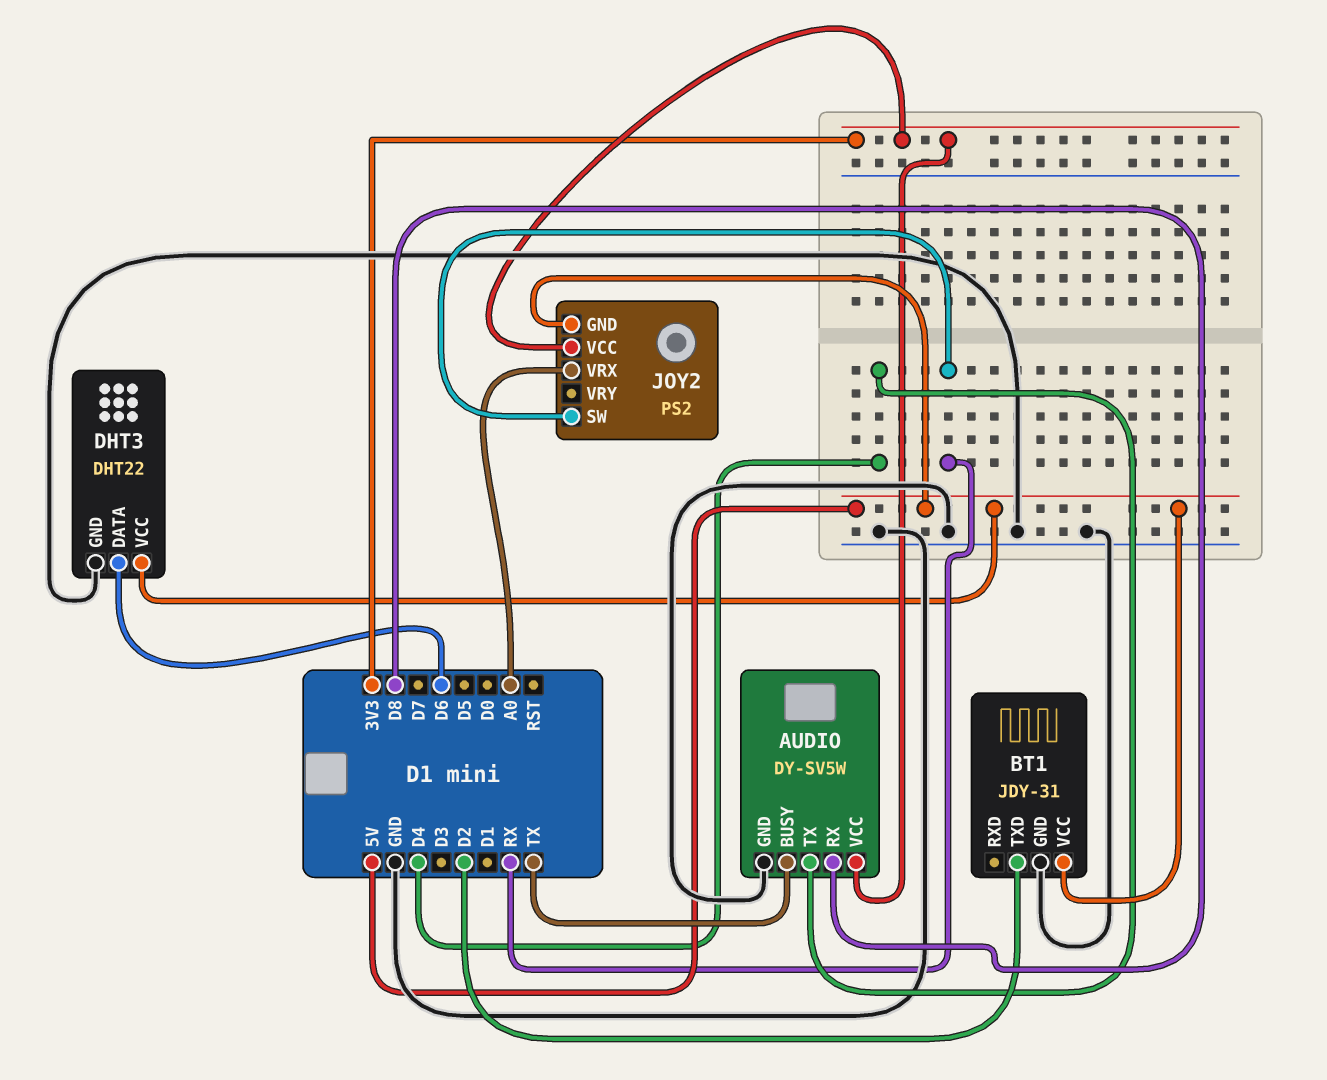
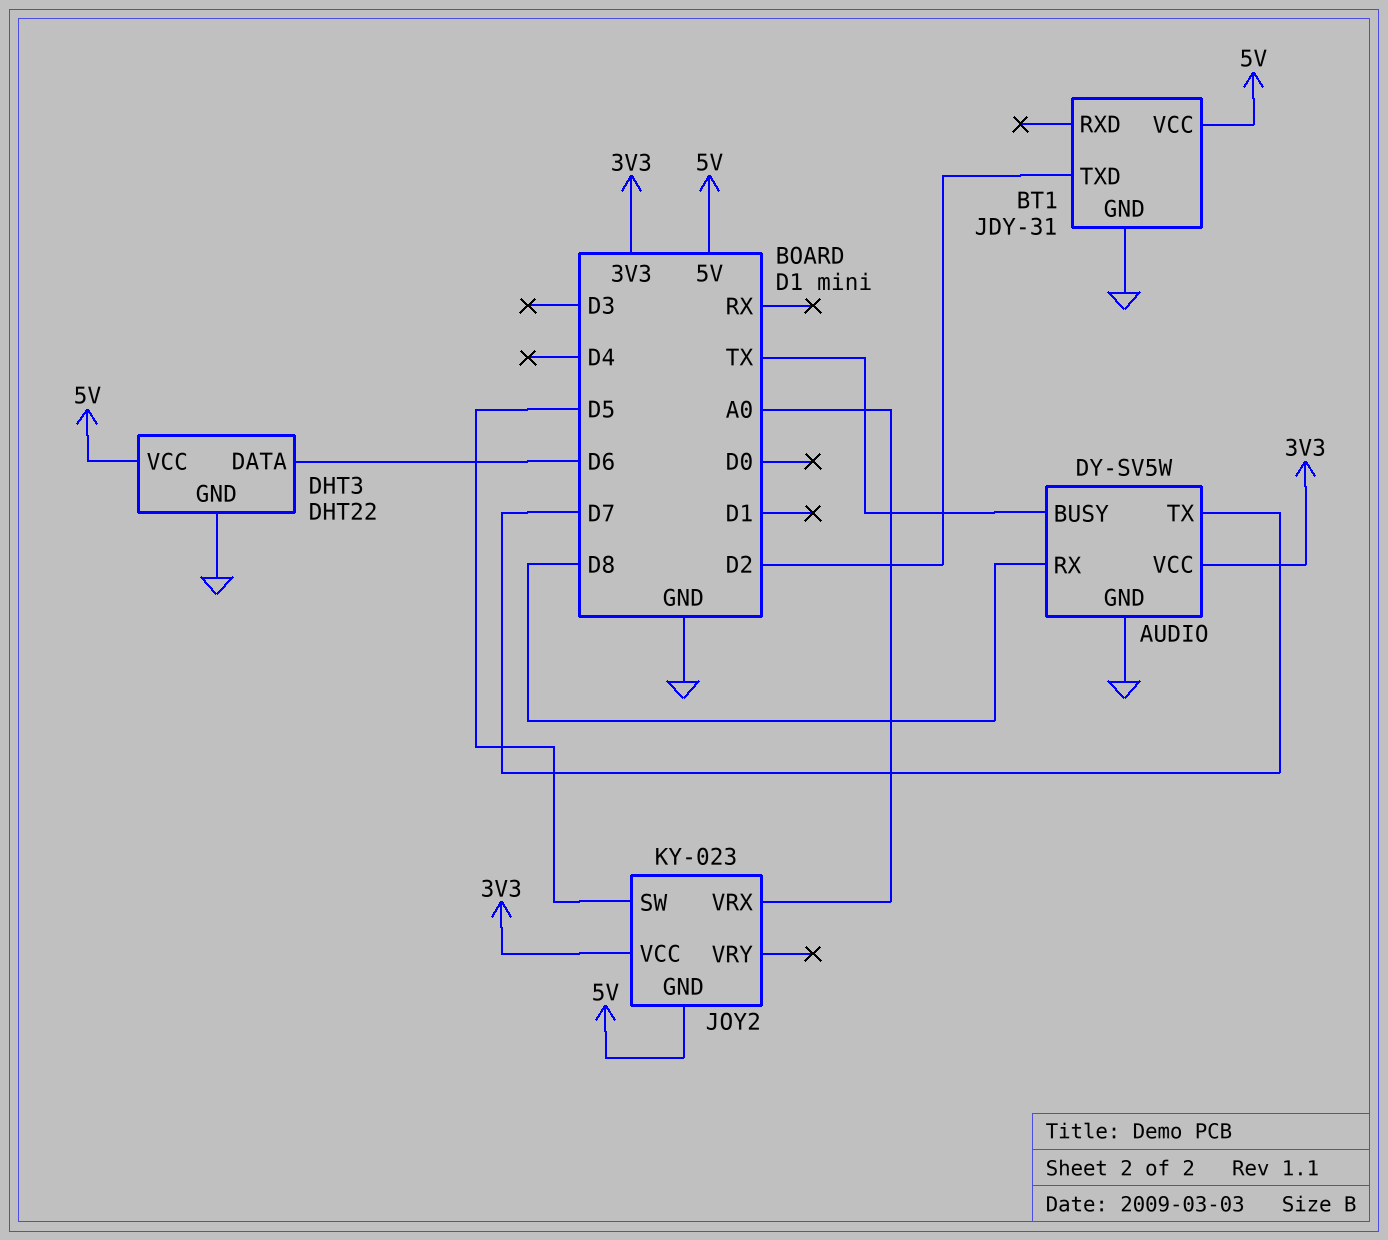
AUDIO pin TX: D4 -> D7
JOY2: PS2 -> KY-023
JOY2 pin SW: RX -> D5

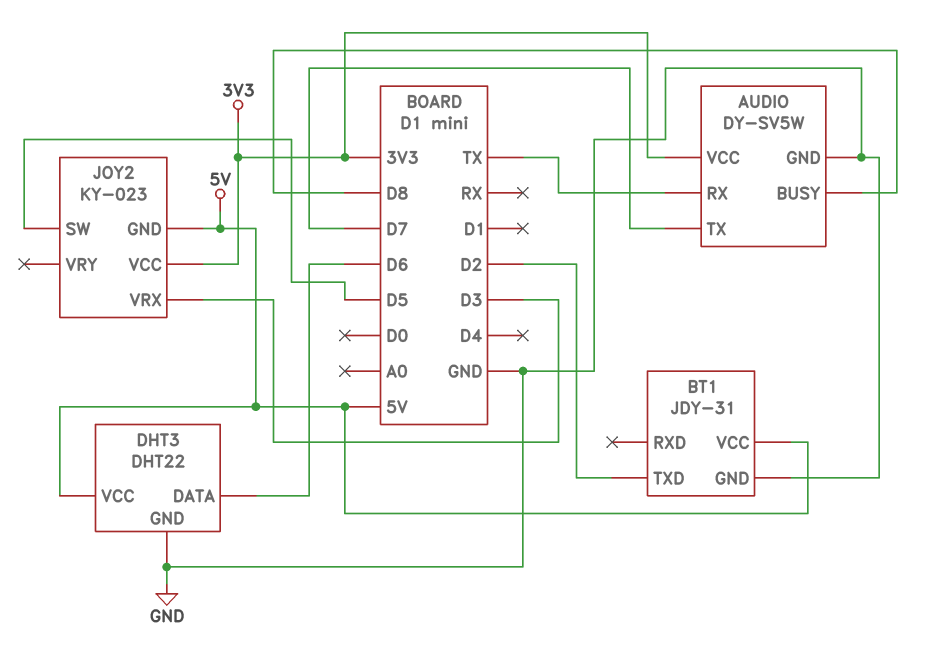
AUDIO pin BUSY: TX -> D8
AUDIO pin RX: D8 -> TX
JOY2 pin VRX: A0 -> D3

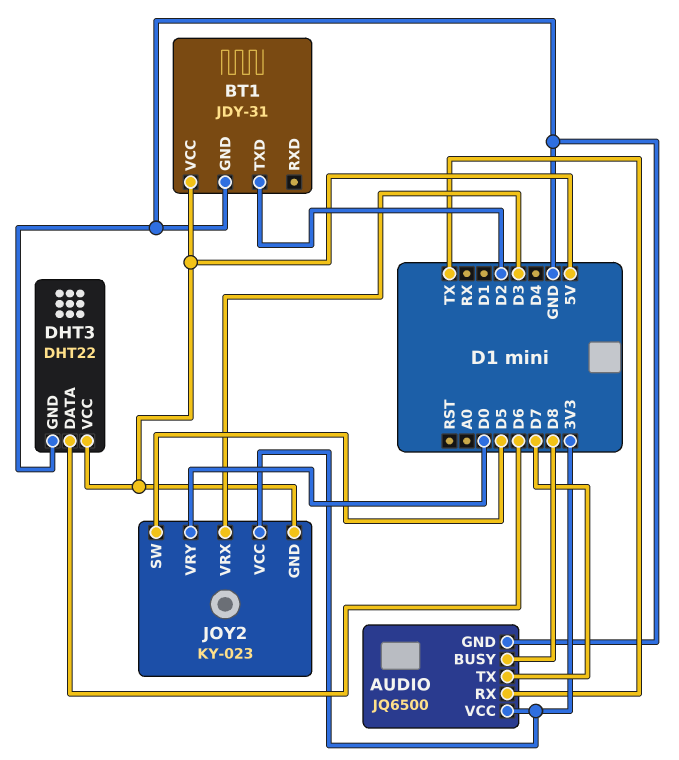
AUDIO: DY-SV5W -> JQ6500
JOY2 pin VRY: none -> D0

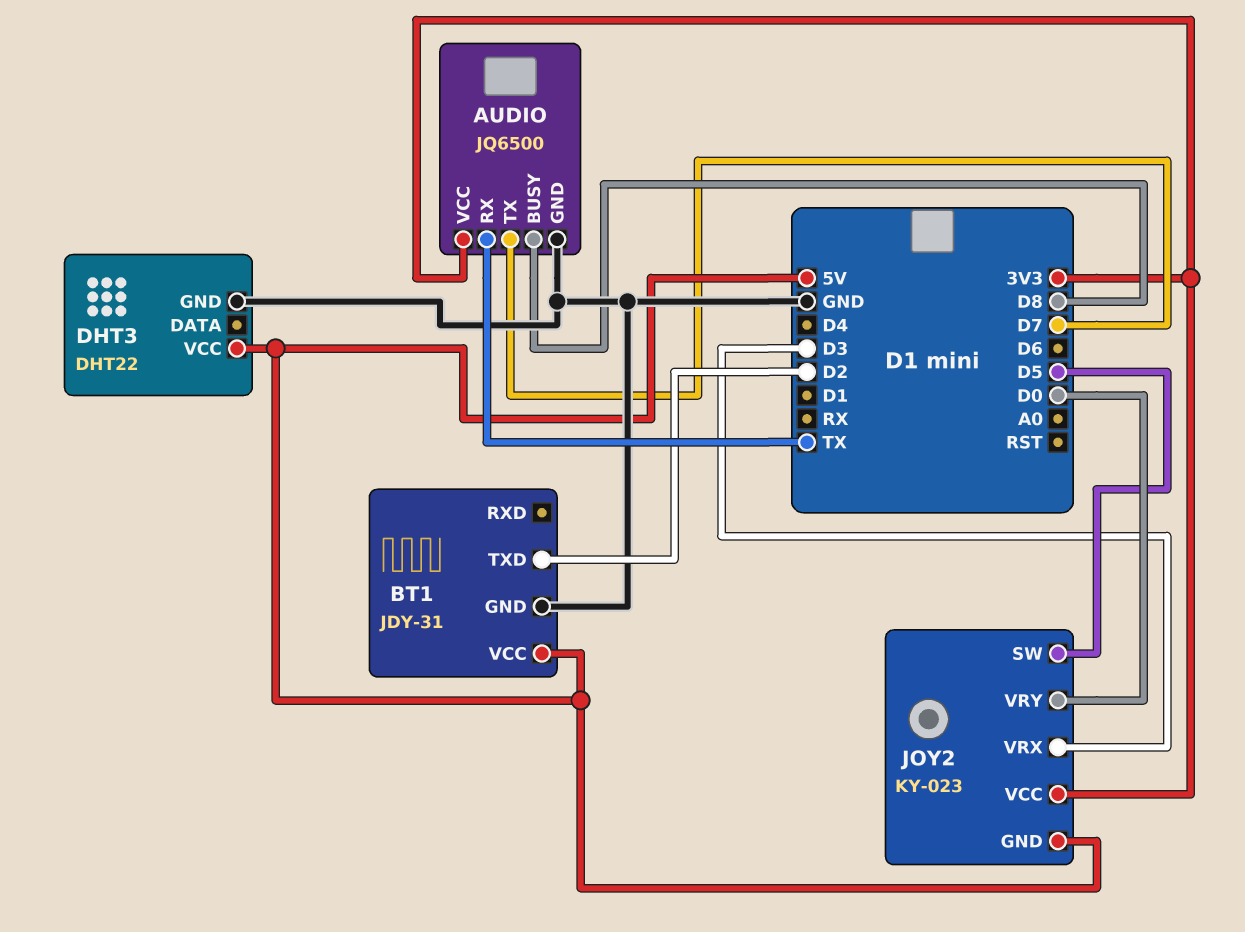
DHT3 pin DATA: D6 -> none

